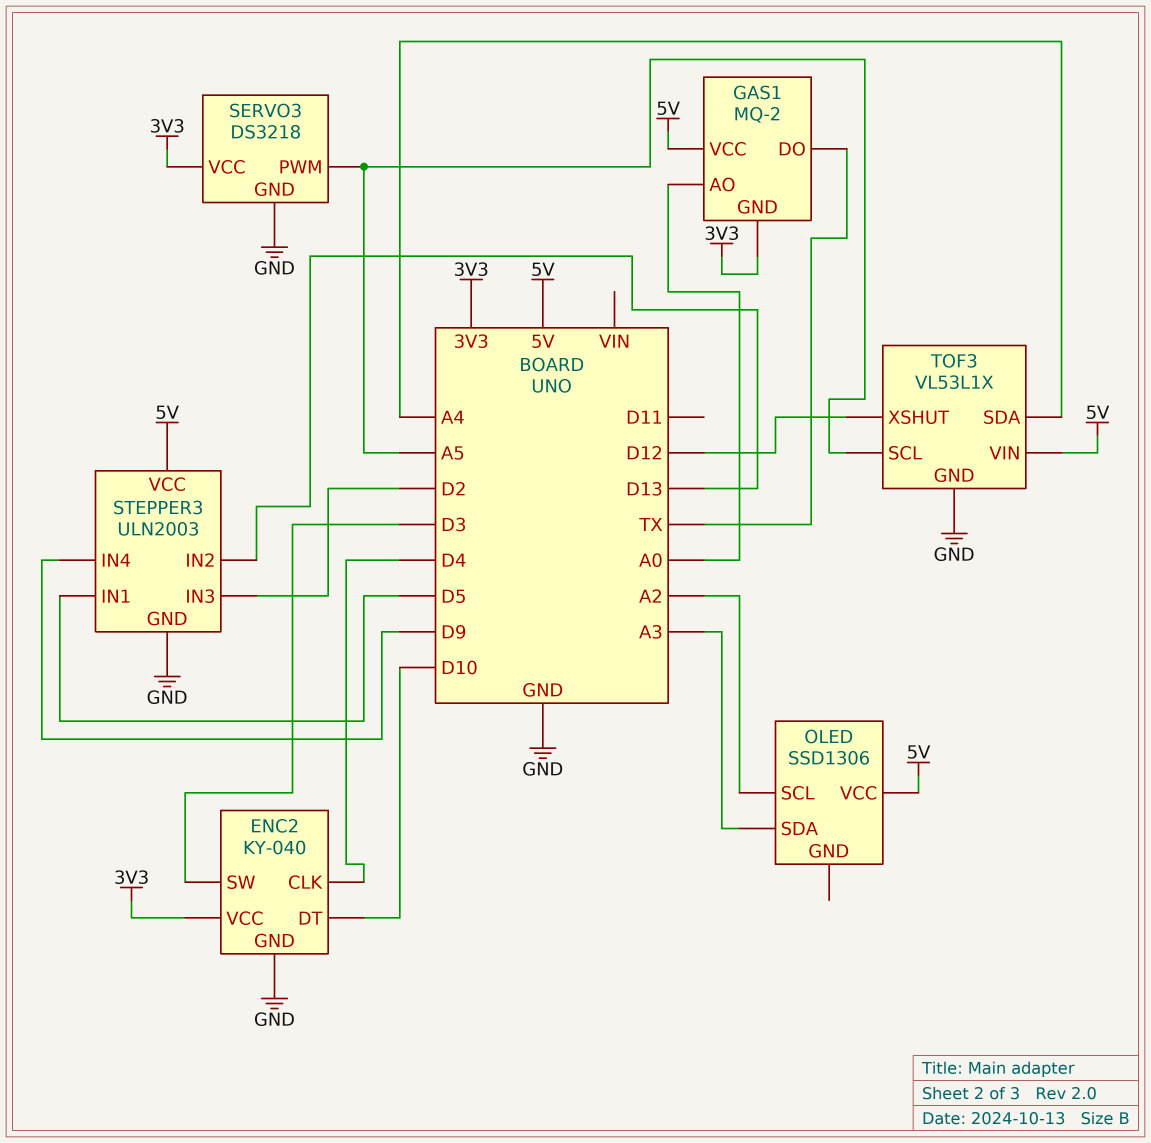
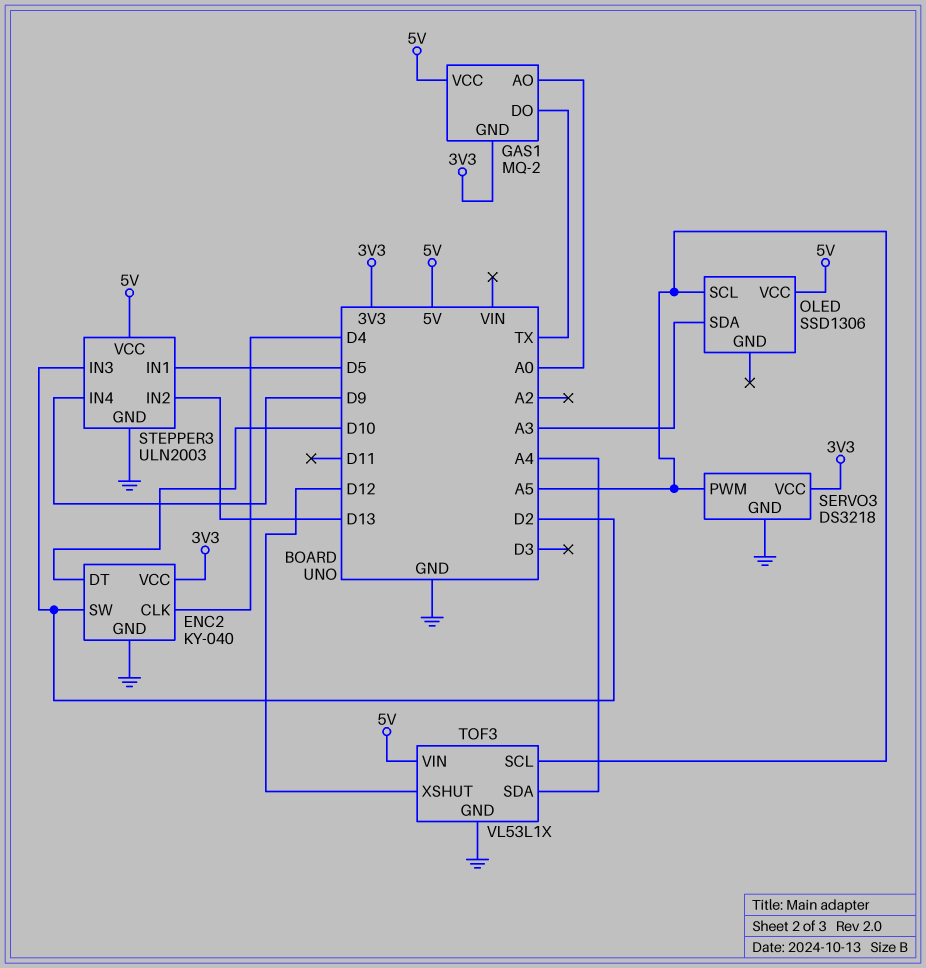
ENC2 pin SW: D3 -> D2
OLED pin SCL: A2 -> A5

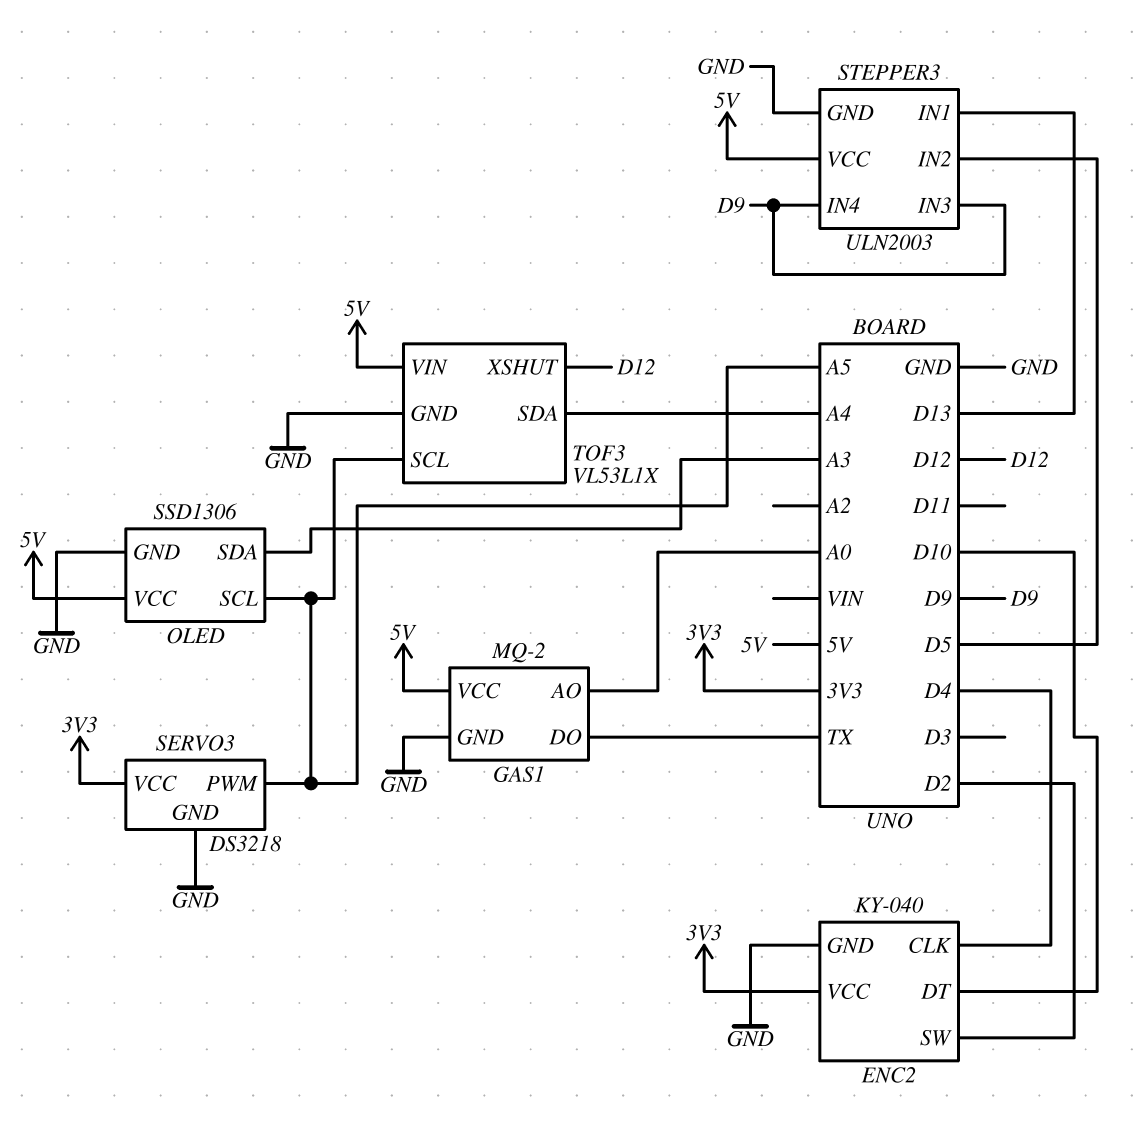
GAS1 pin GND: 3V3 -> GND
OLED pin GND: none -> GND
STEPPER3 pin IN1: D5 -> D13
STEPPER3 pin IN2: D13 -> D5
STEPPER3 pin IN3: D2 -> D9

